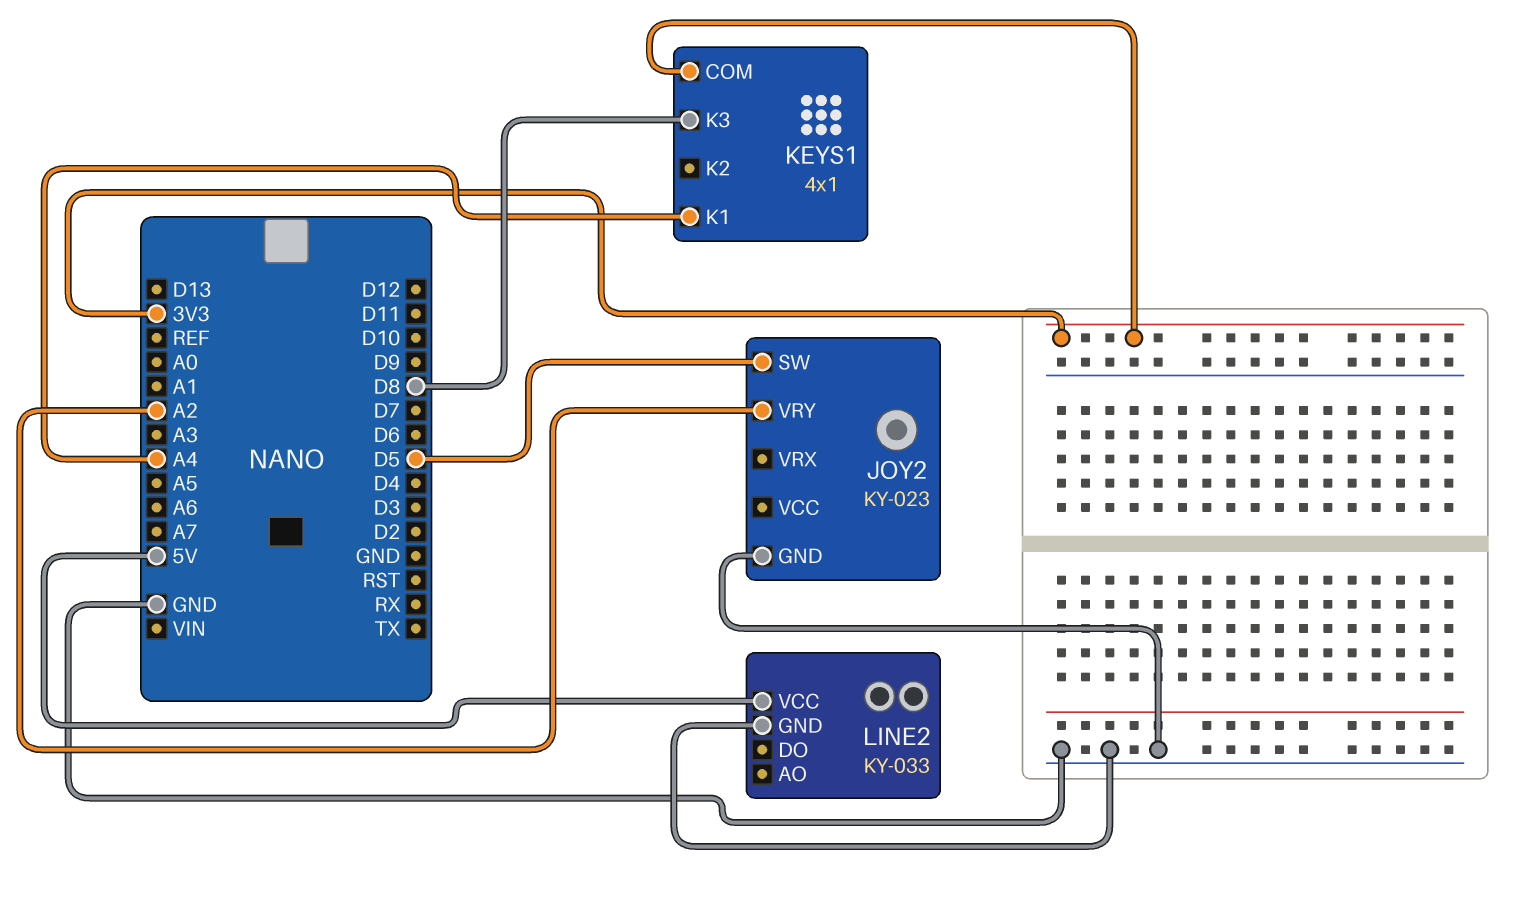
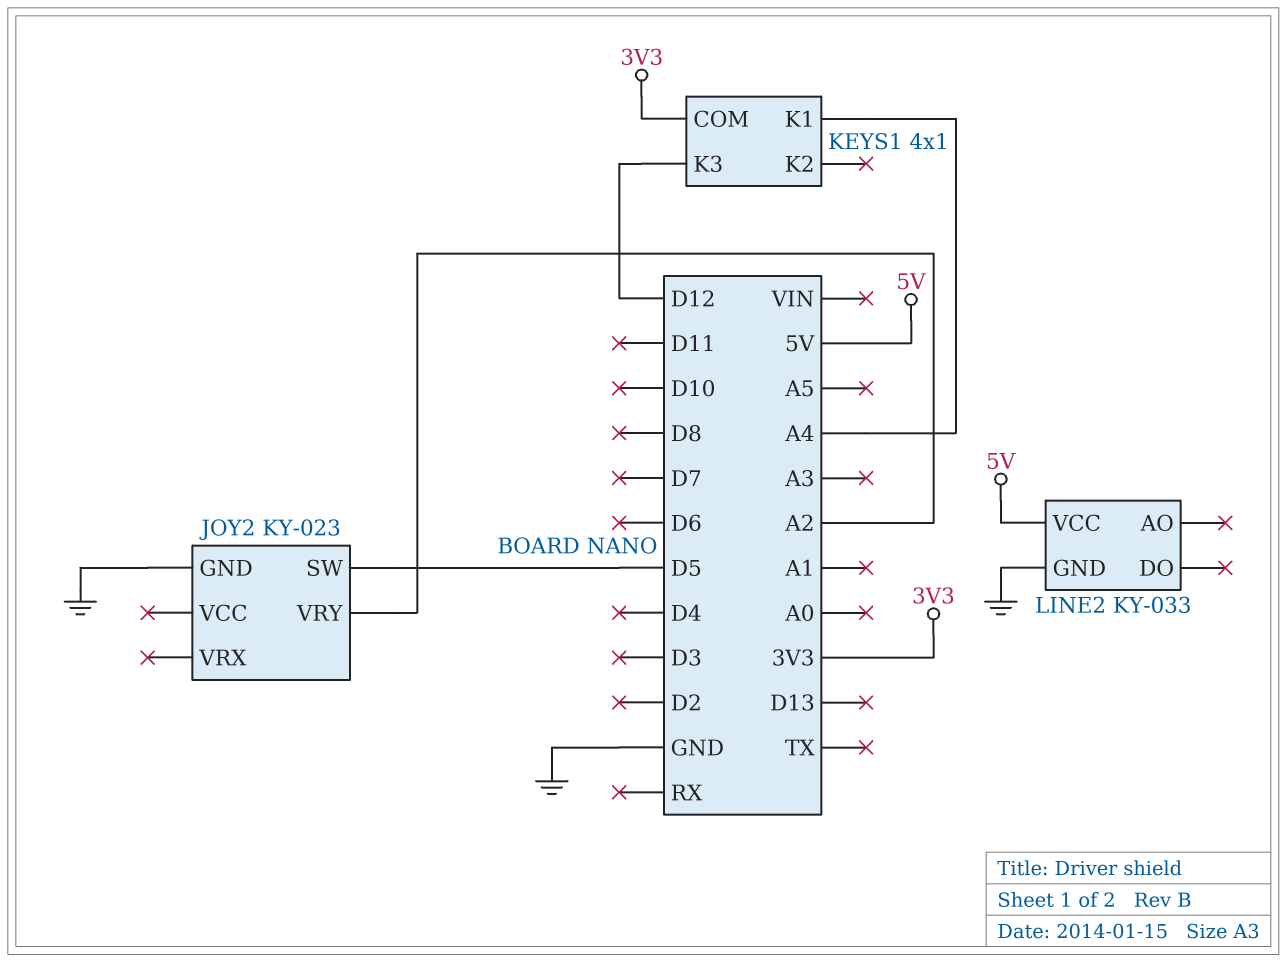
KEYS1 pin K3: D8 -> D12

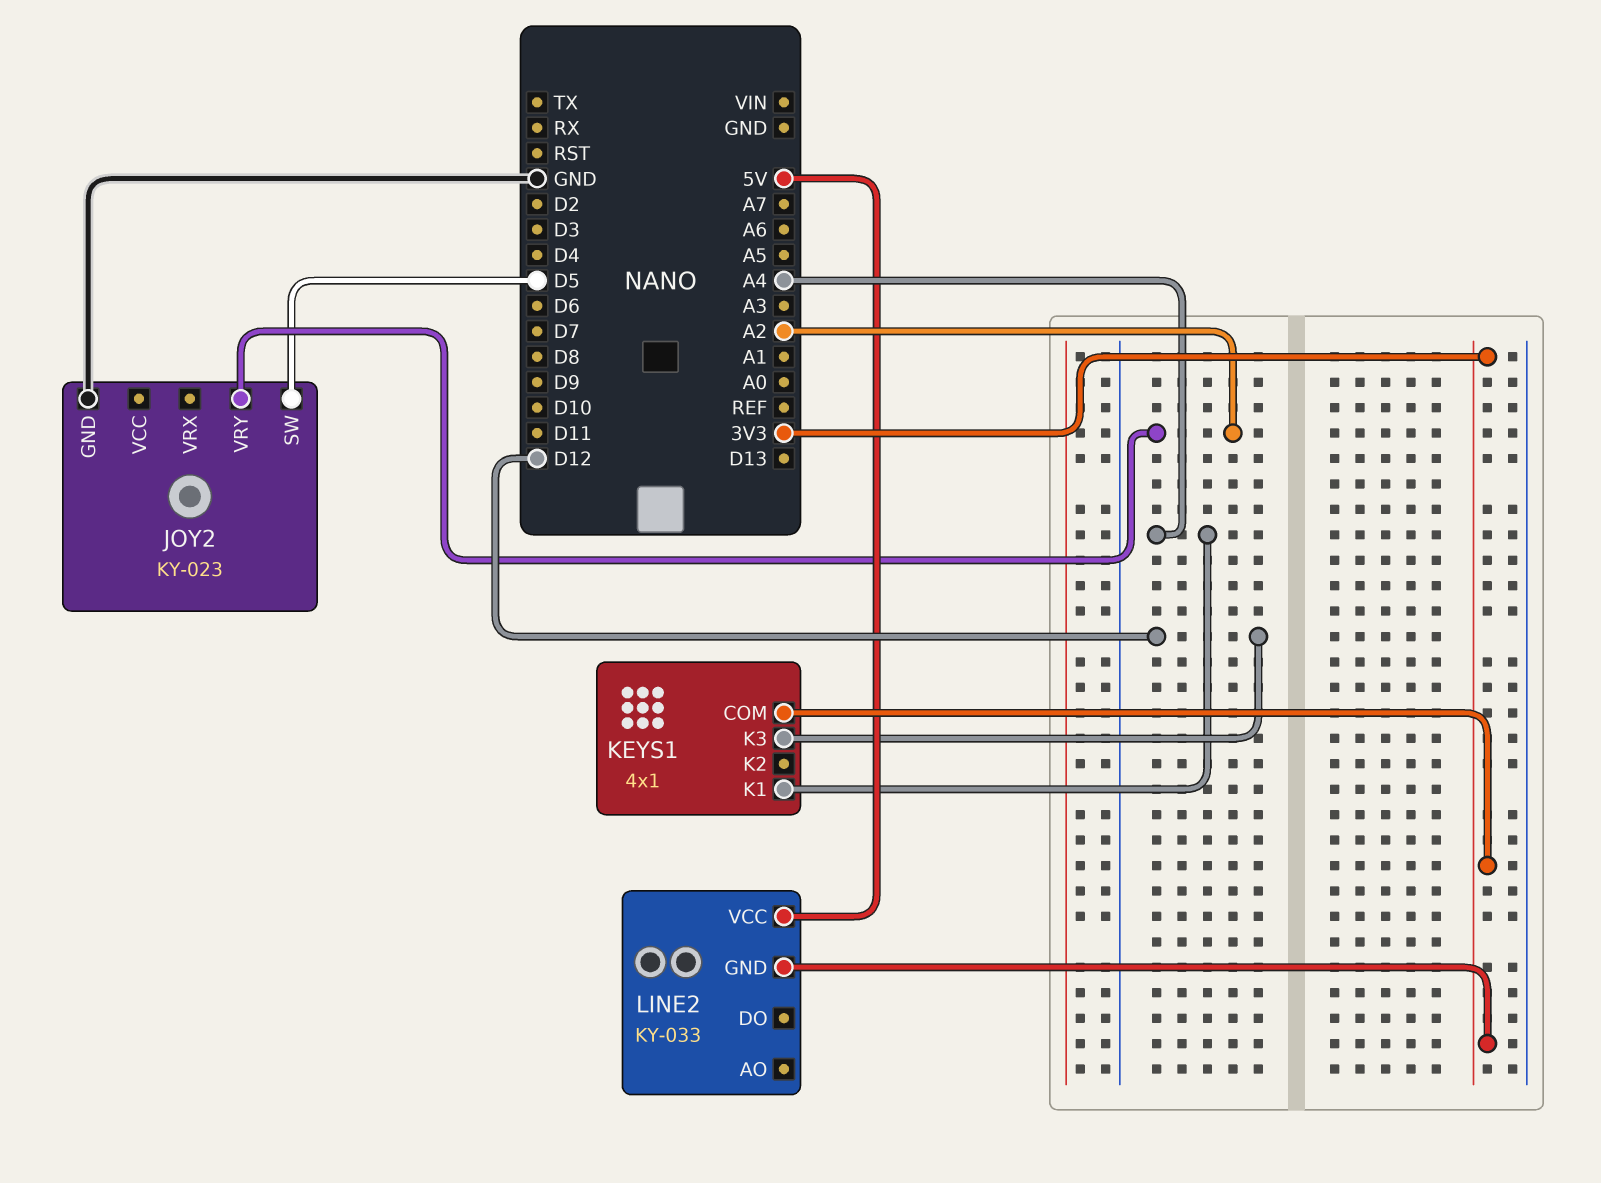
LINE2 pin GND: GND -> 3V3

